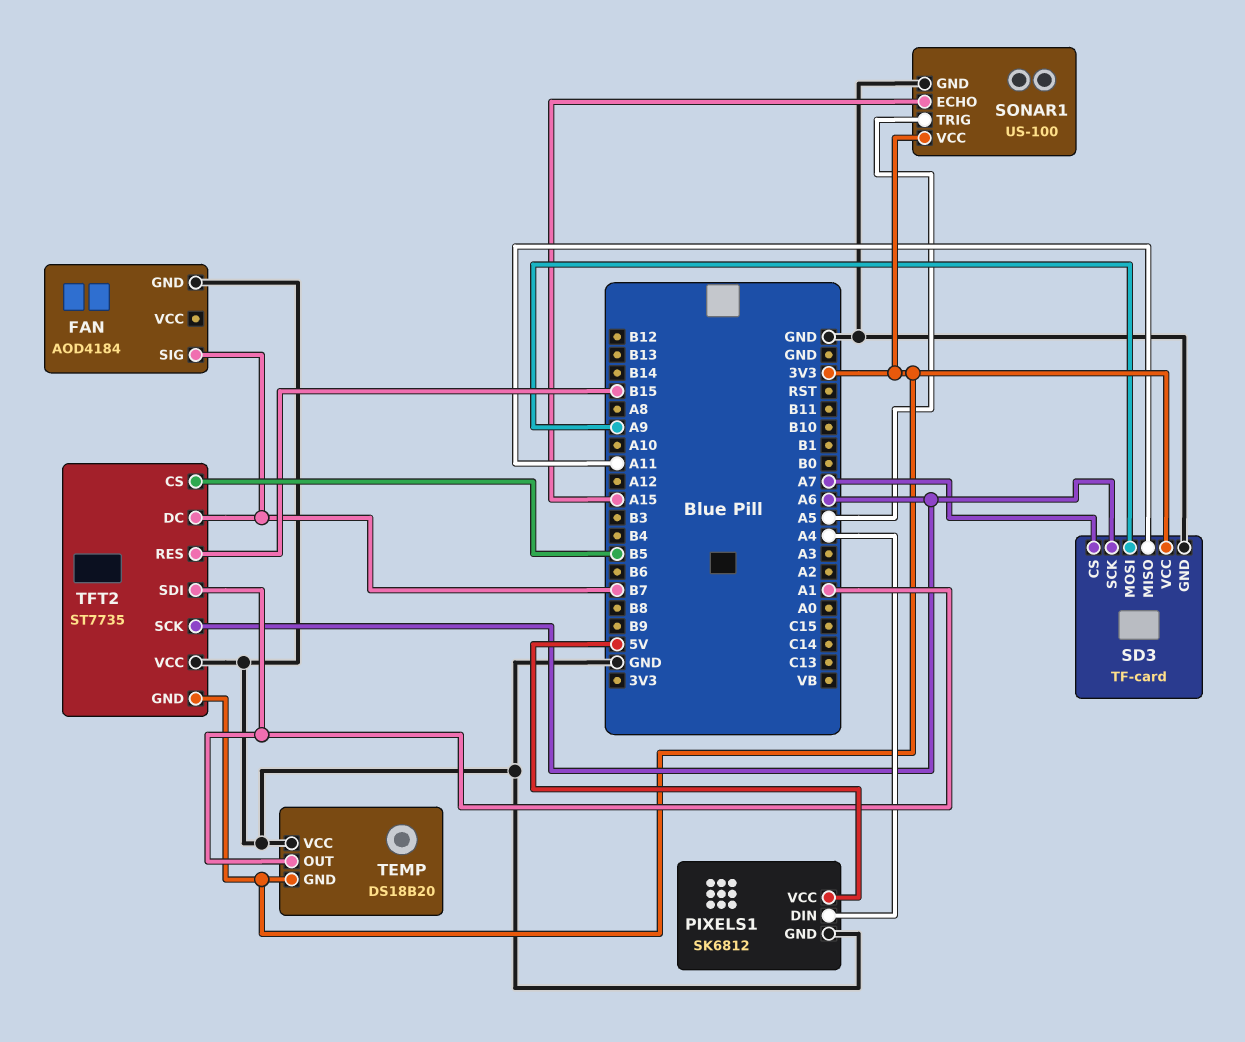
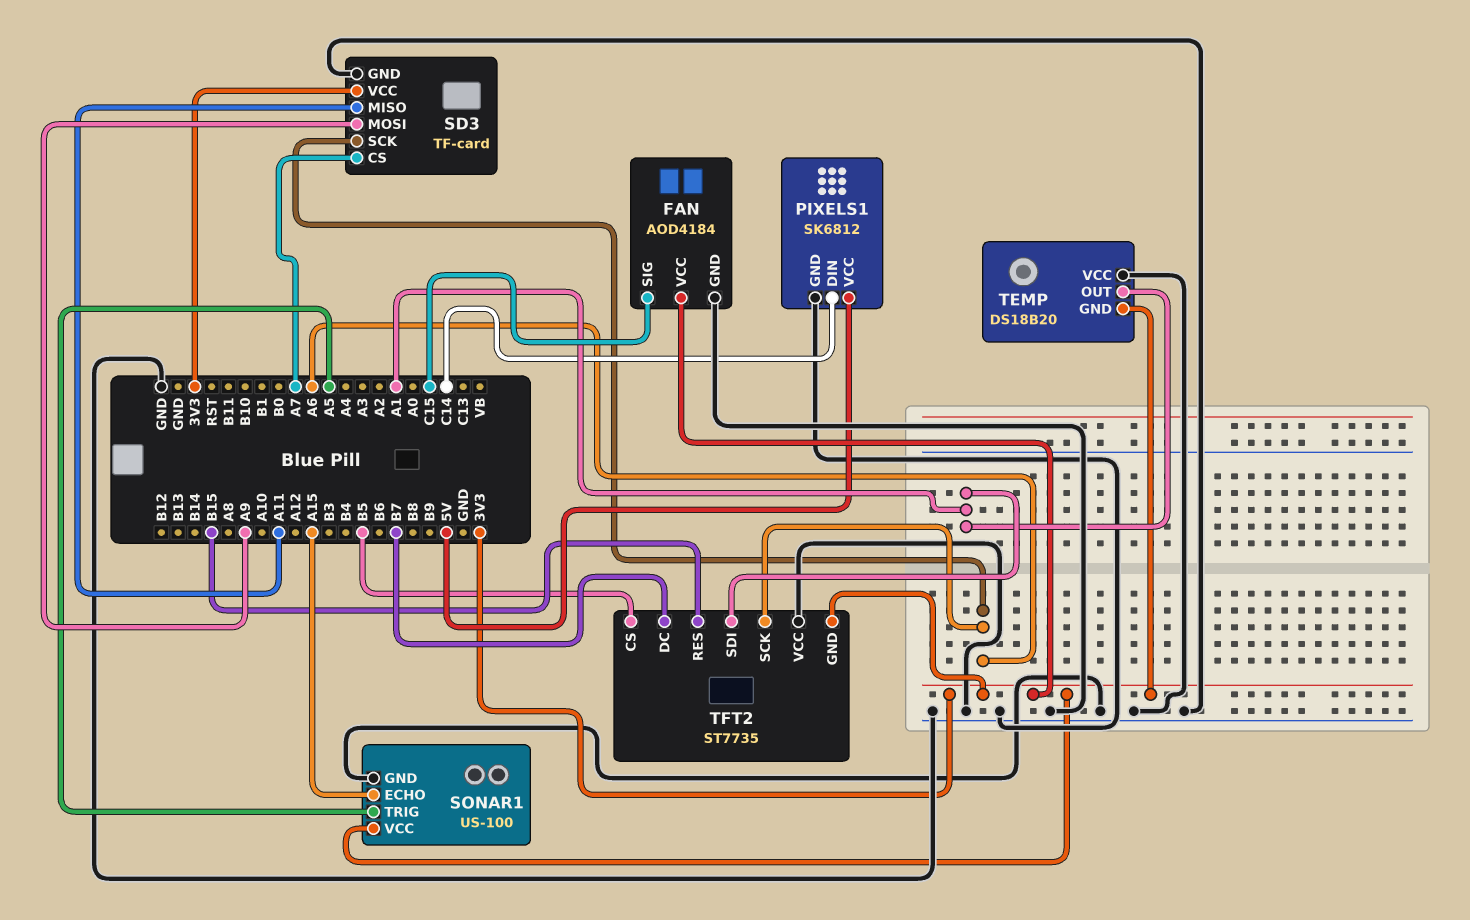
FAN pin SIG: B7 -> C15
FAN pin VCC: none -> 3V3
PIXELS1 pin DIN: A4 -> C14

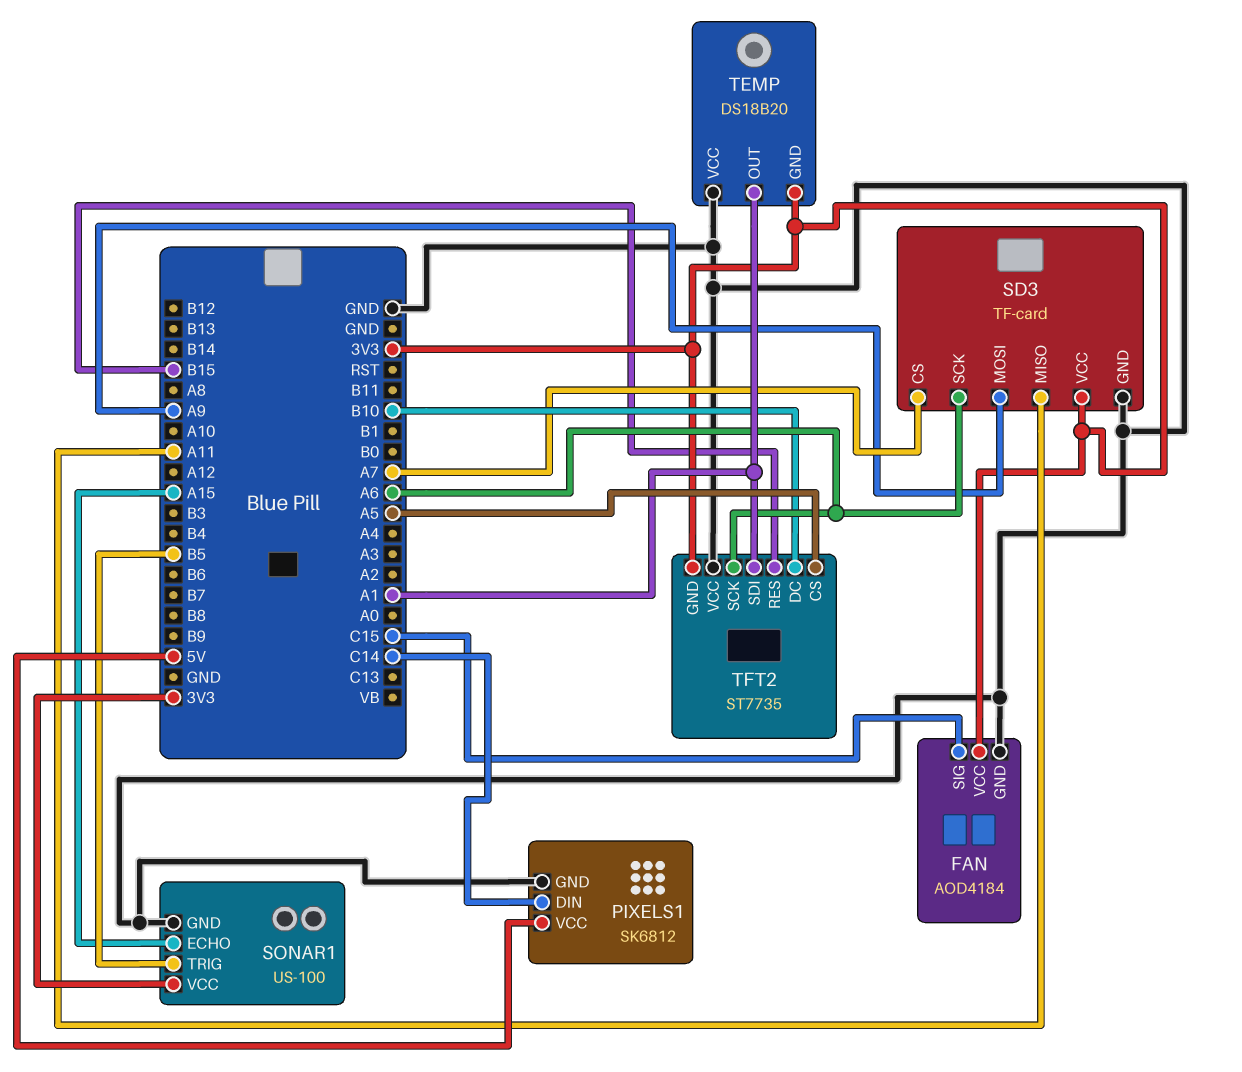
SONAR1 pin TRIG: A5 -> B5
TFT2 pin CS: B5 -> A5
TFT2 pin DC: B7 -> B10

